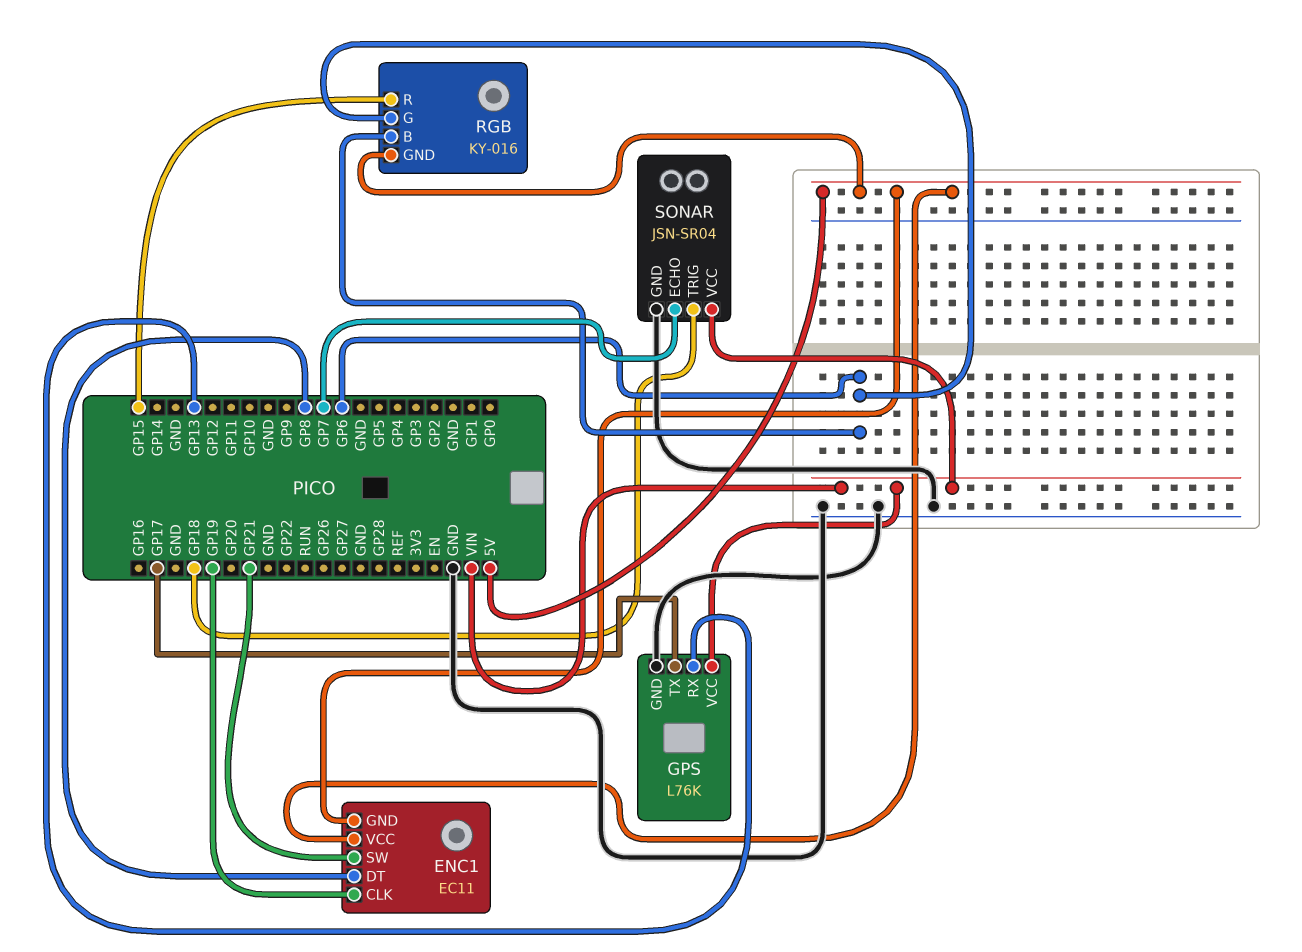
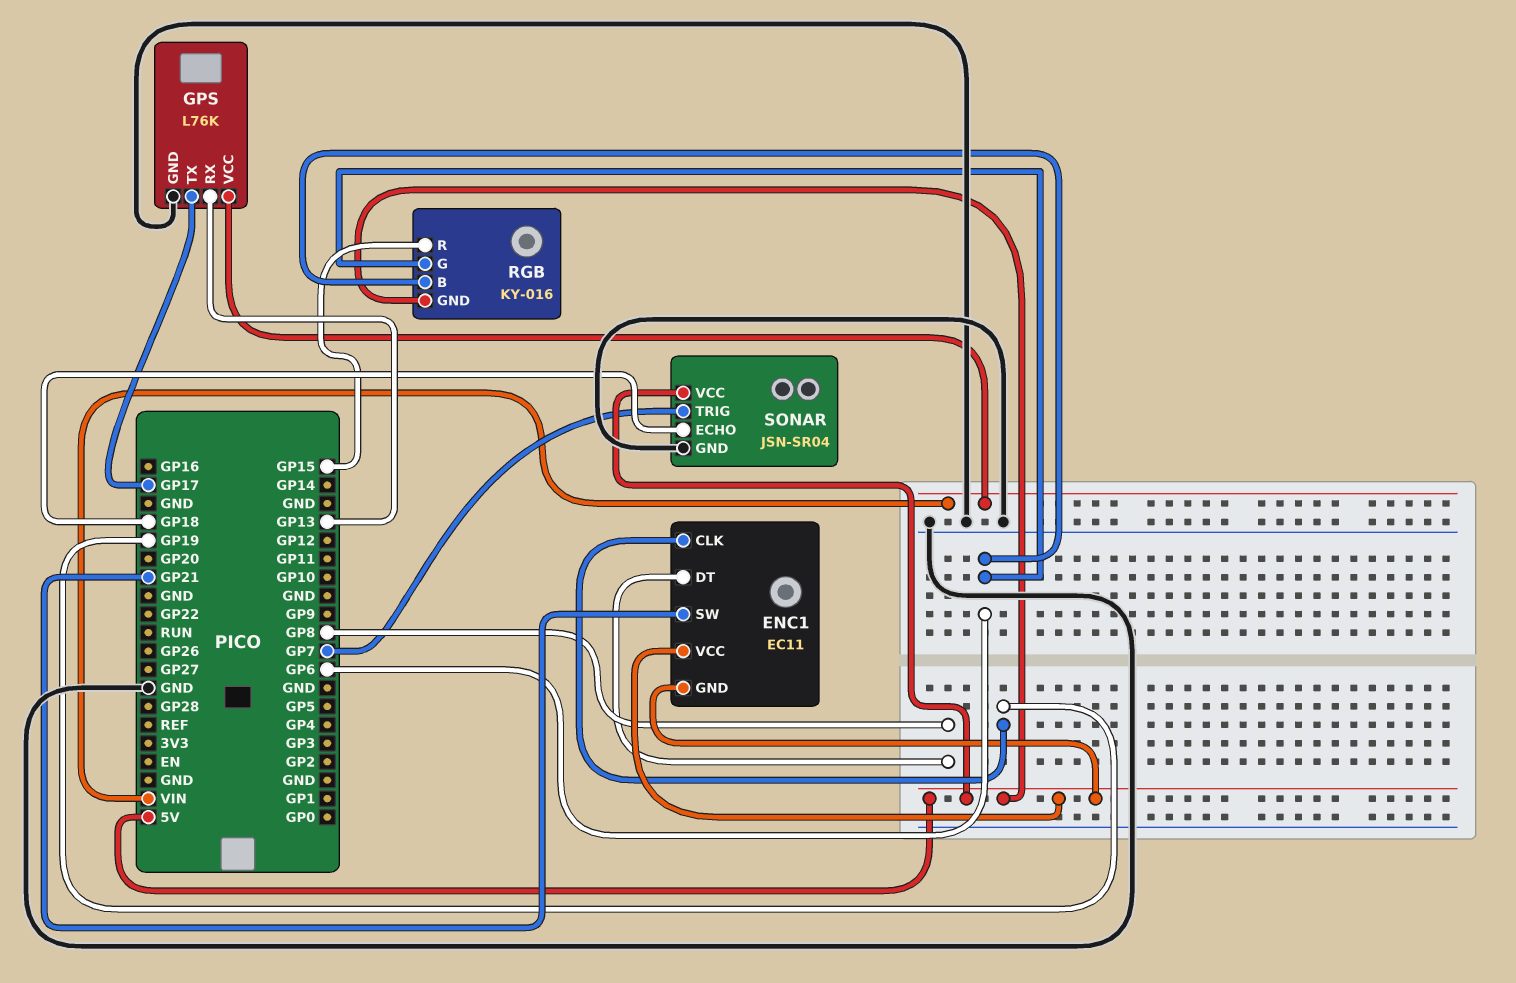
SONAR pin ECHO: GP7 -> GP18
SONAR pin TRIG: GP18 -> GP7
SONAR pin VCC: VIN -> 5V

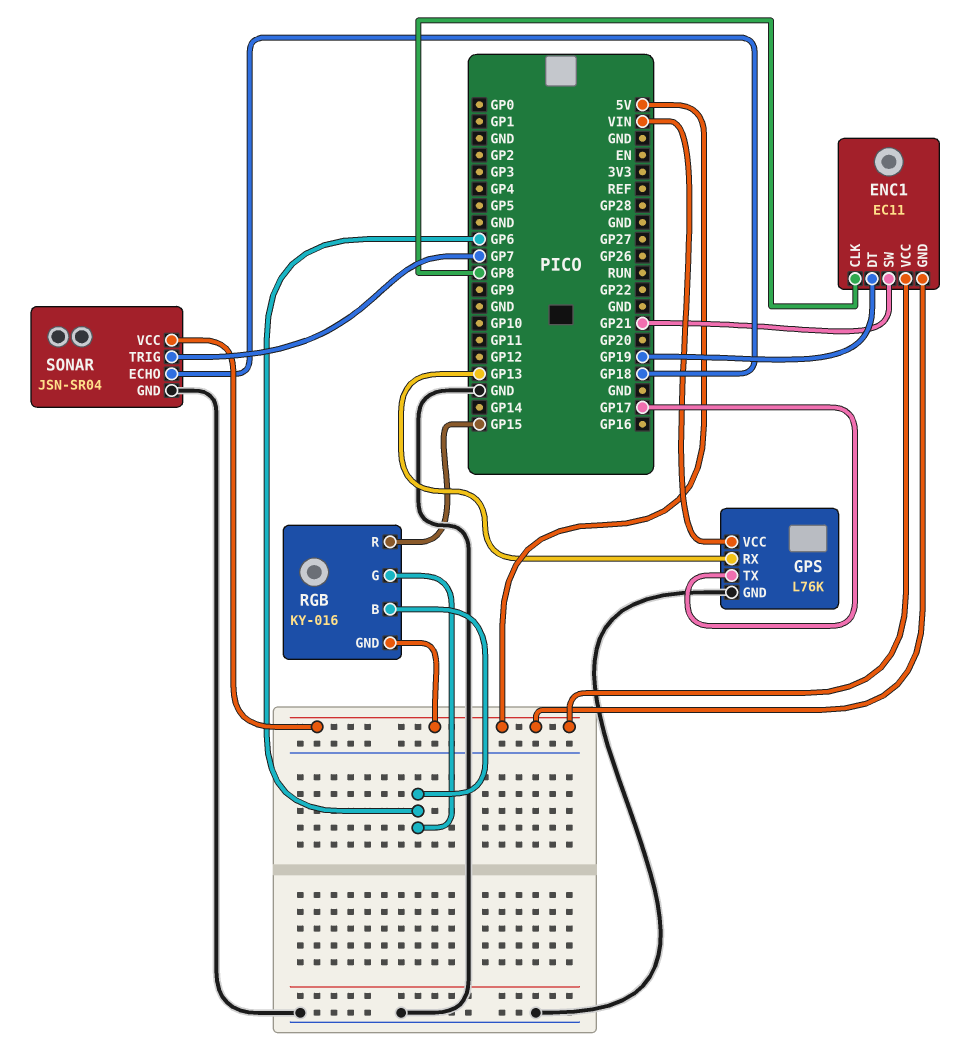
ENC1 pin CLK: GP19 -> GP8
ENC1 pin DT: GP8 -> GP19

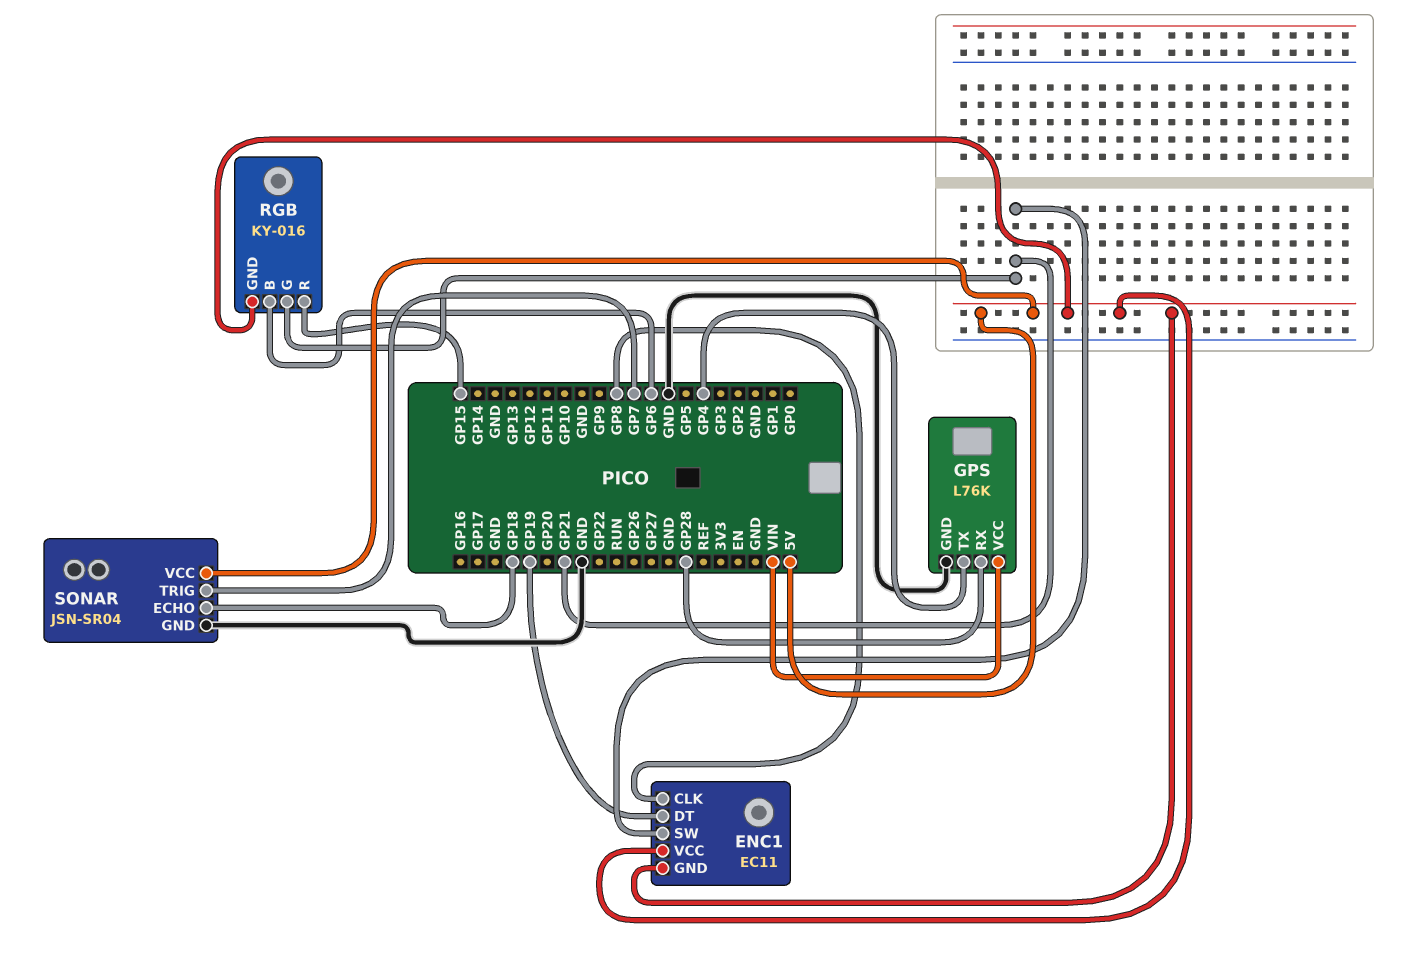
GPS pin RX: GP13 -> GP28
GPS pin TX: GP17 -> GP4
RGB pin G: GP6 -> GP21

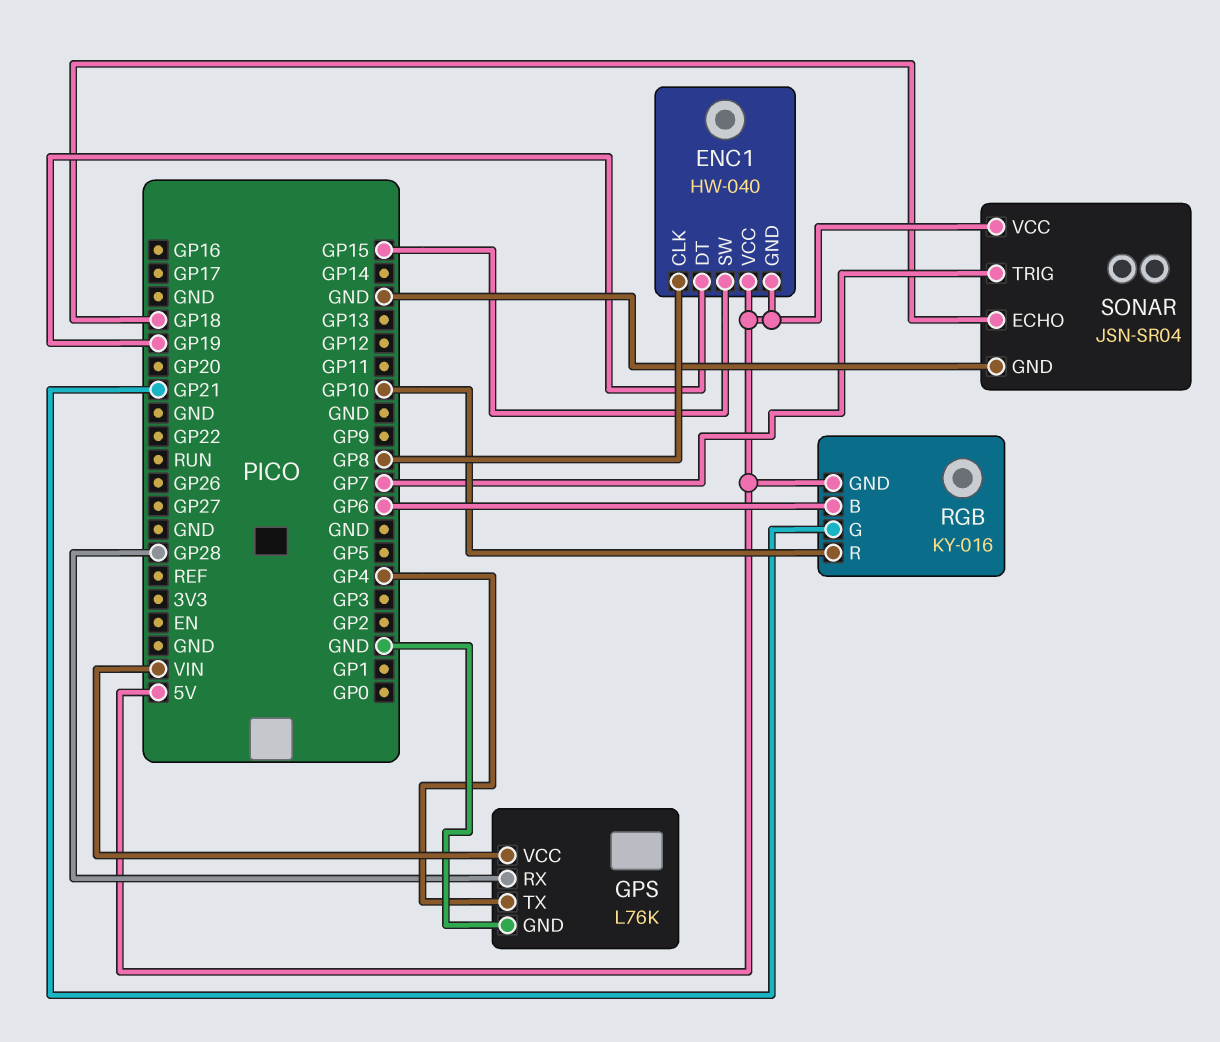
ENC1: EC11 -> HW-040
ENC1 pin SW: GP21 -> GP15
RGB pin R: GP15 -> GP10

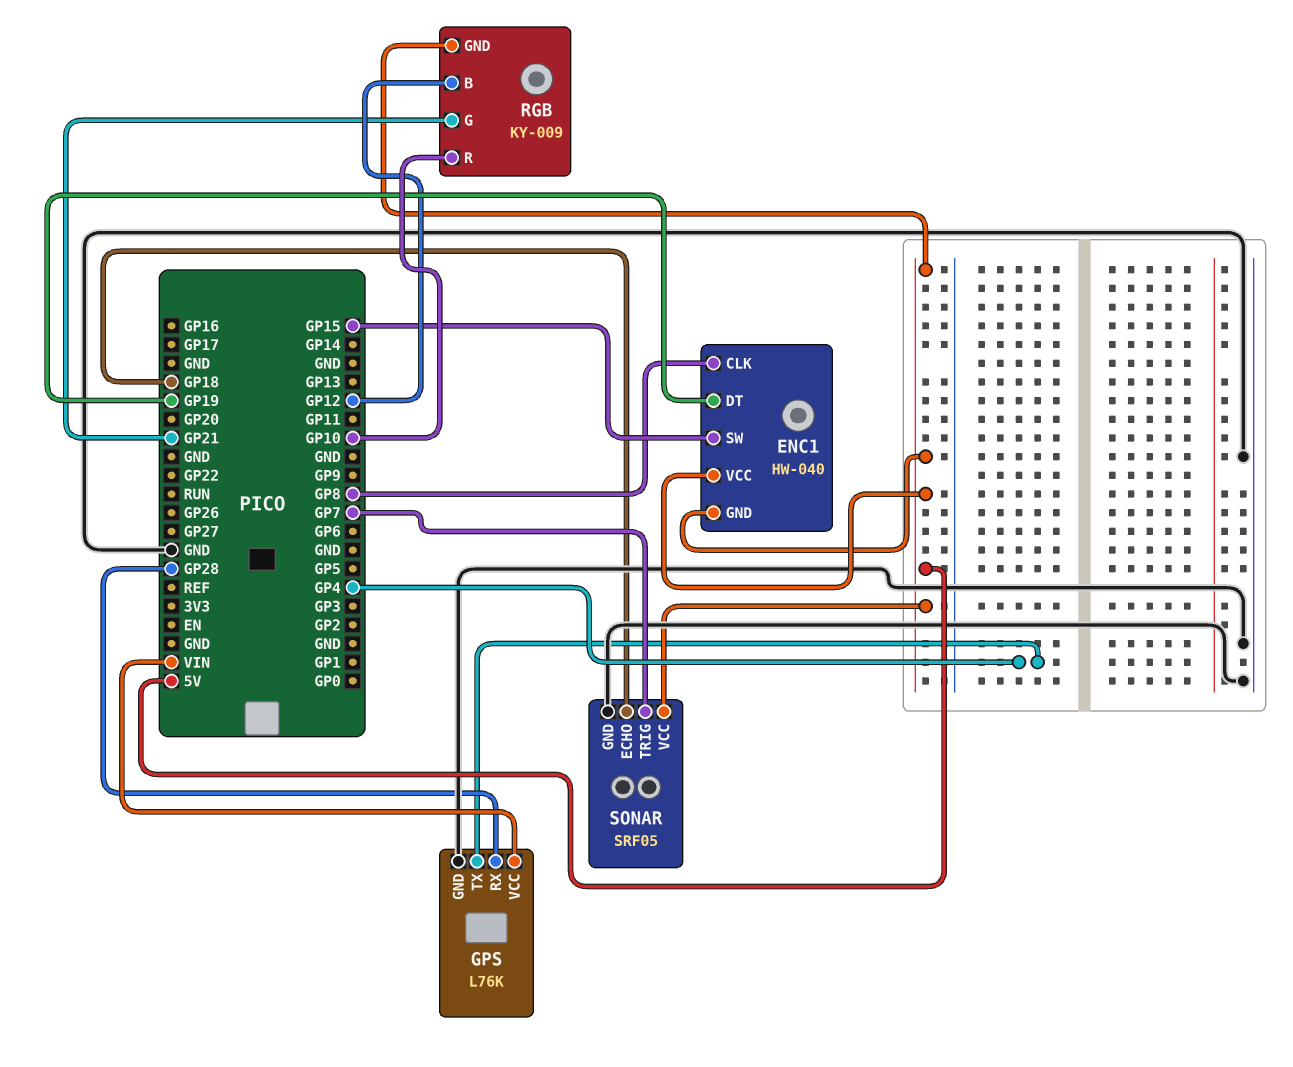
RGB: KY-016 -> KY-009
RGB pin B: GP6 -> GP12
SONAR: JSN-SR04 -> SRF05

